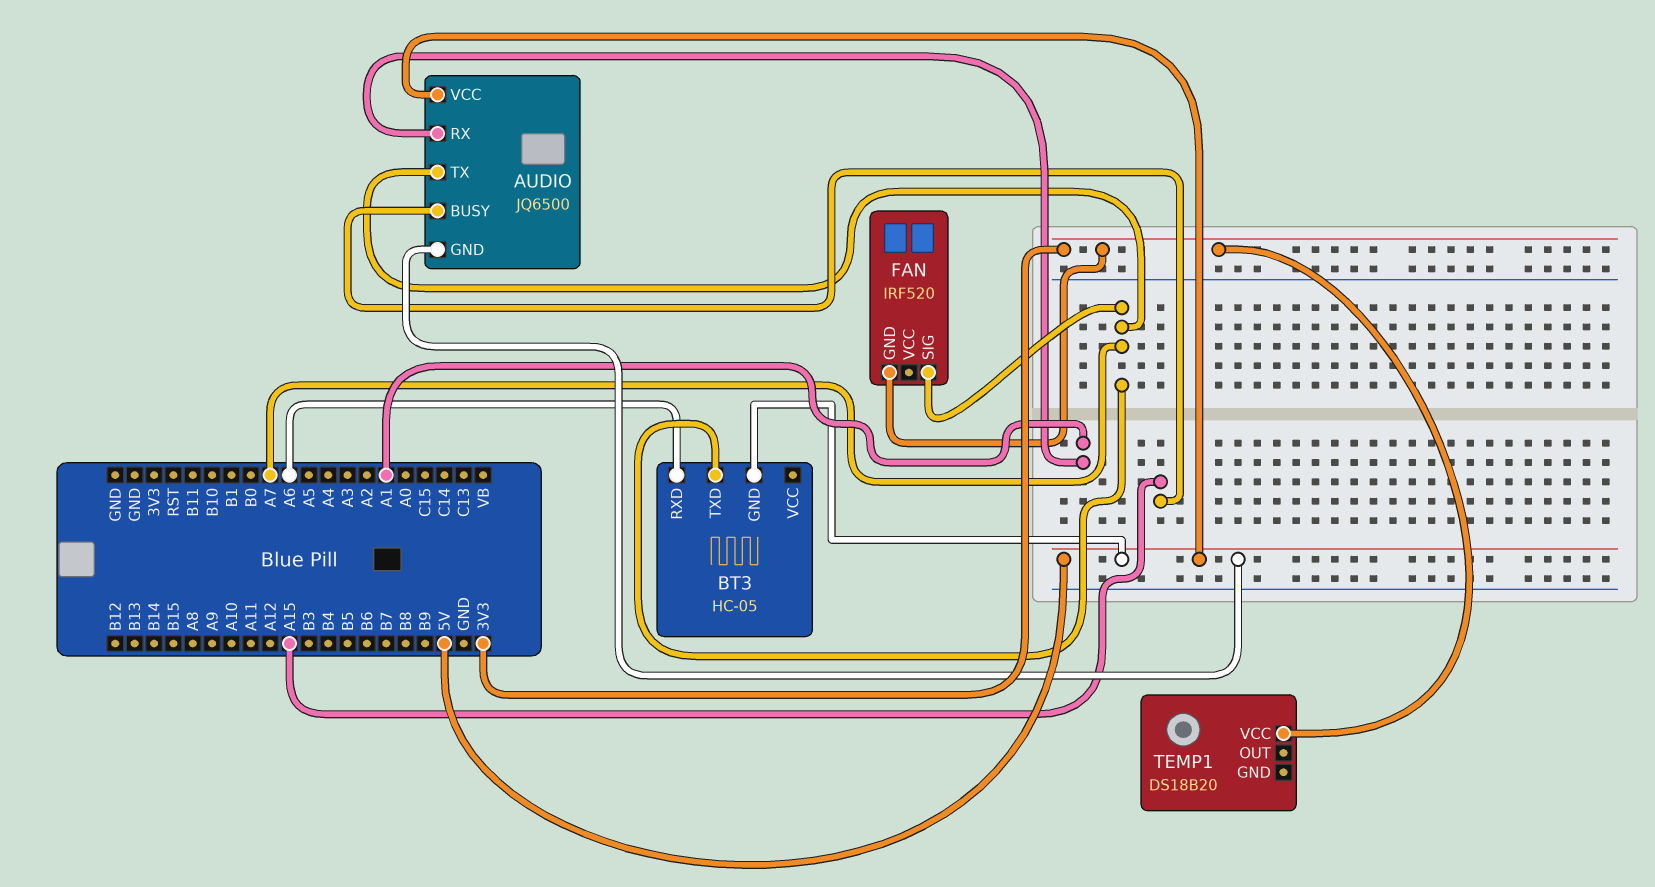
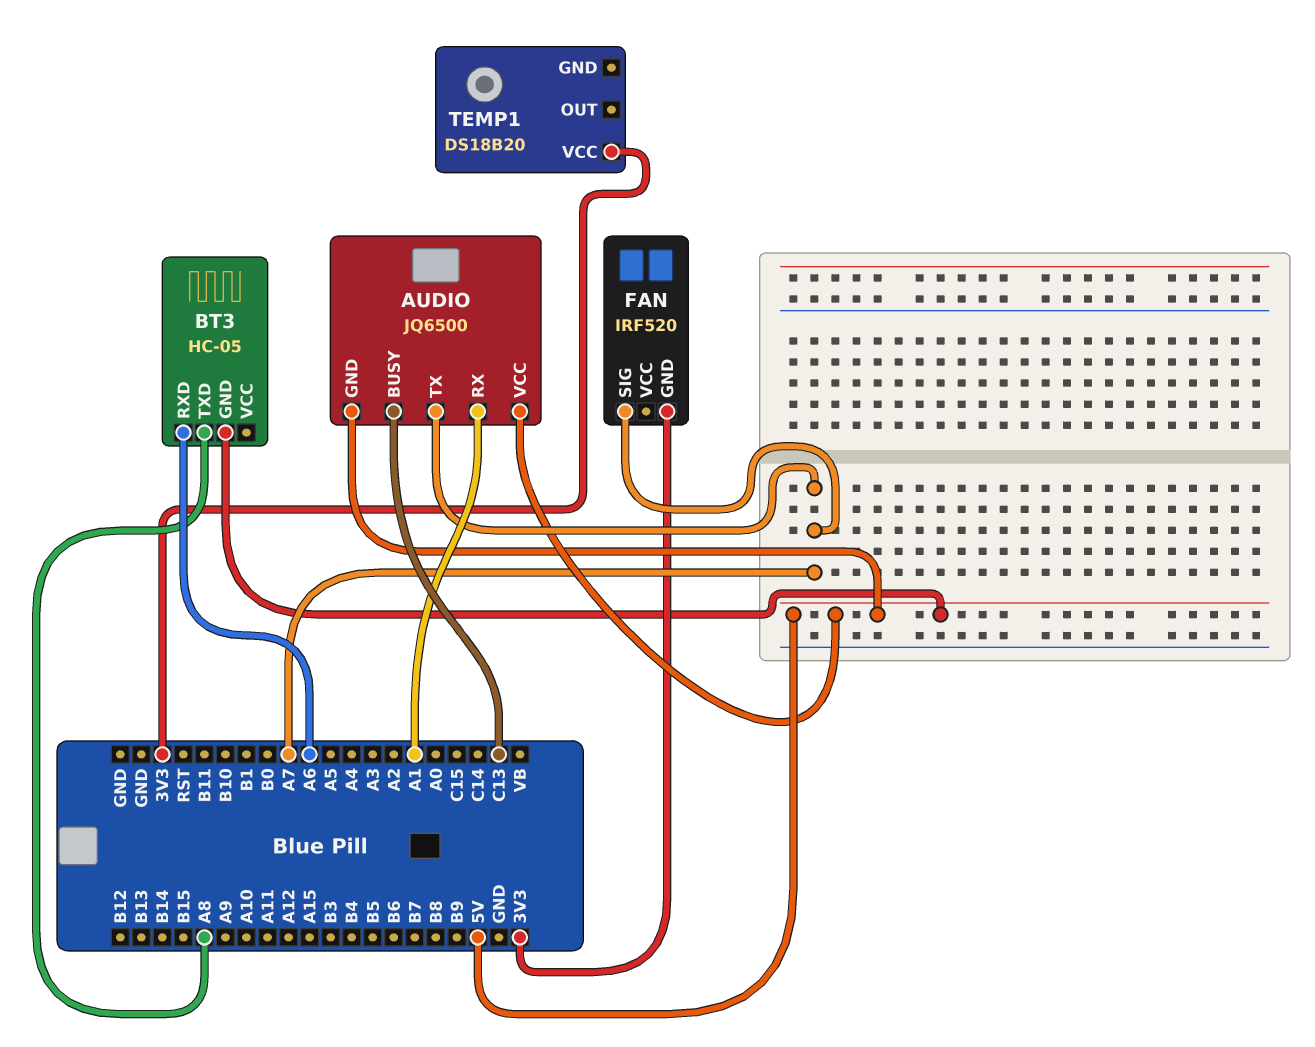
AUDIO pin BUSY: A15 -> C13
BT3 pin TXD: A7 -> A8

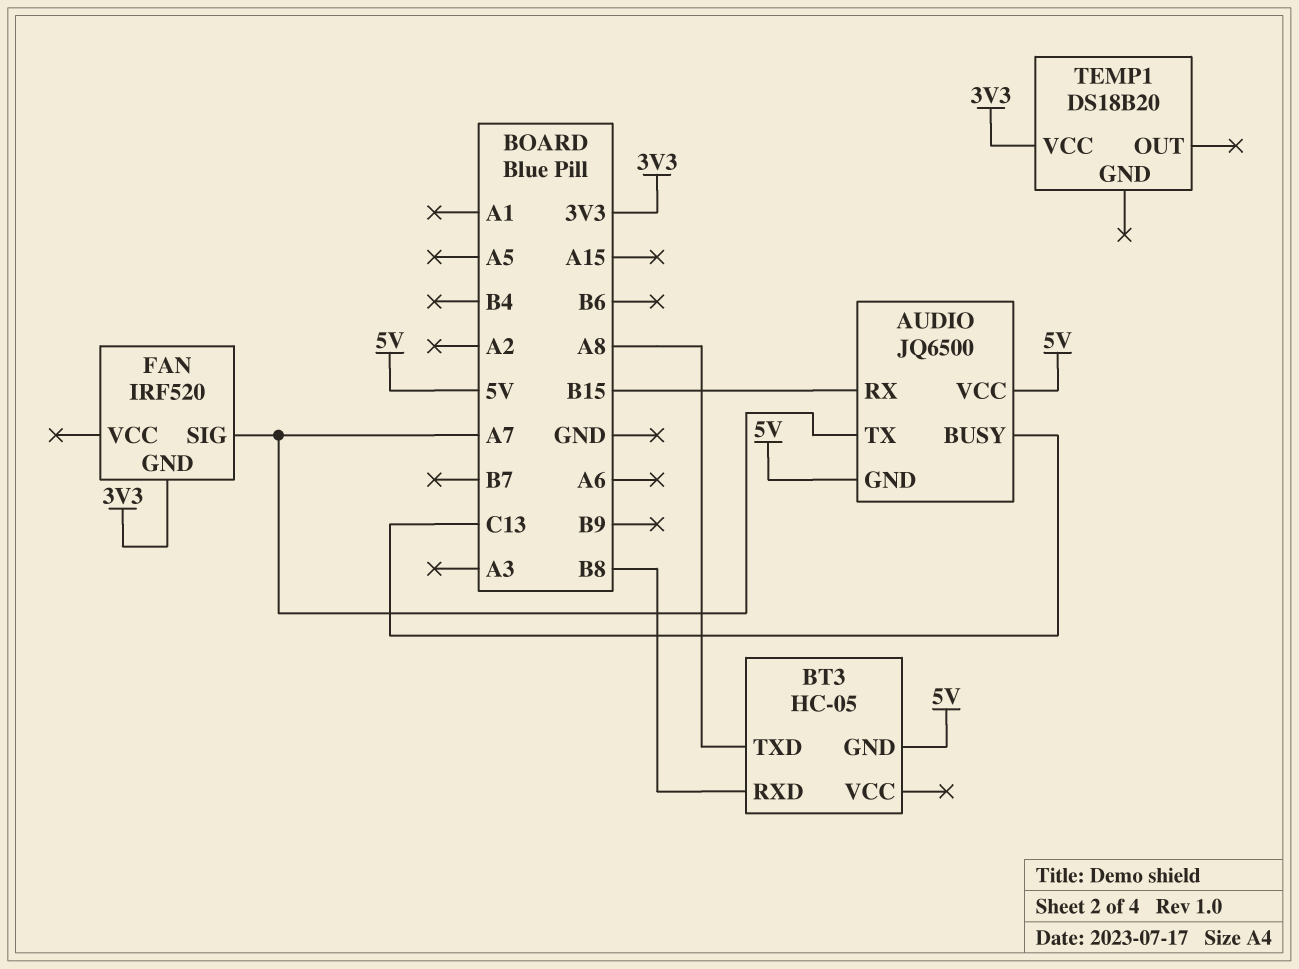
AUDIO pin RX: A1 -> B15
BT3 pin RXD: A6 -> B8

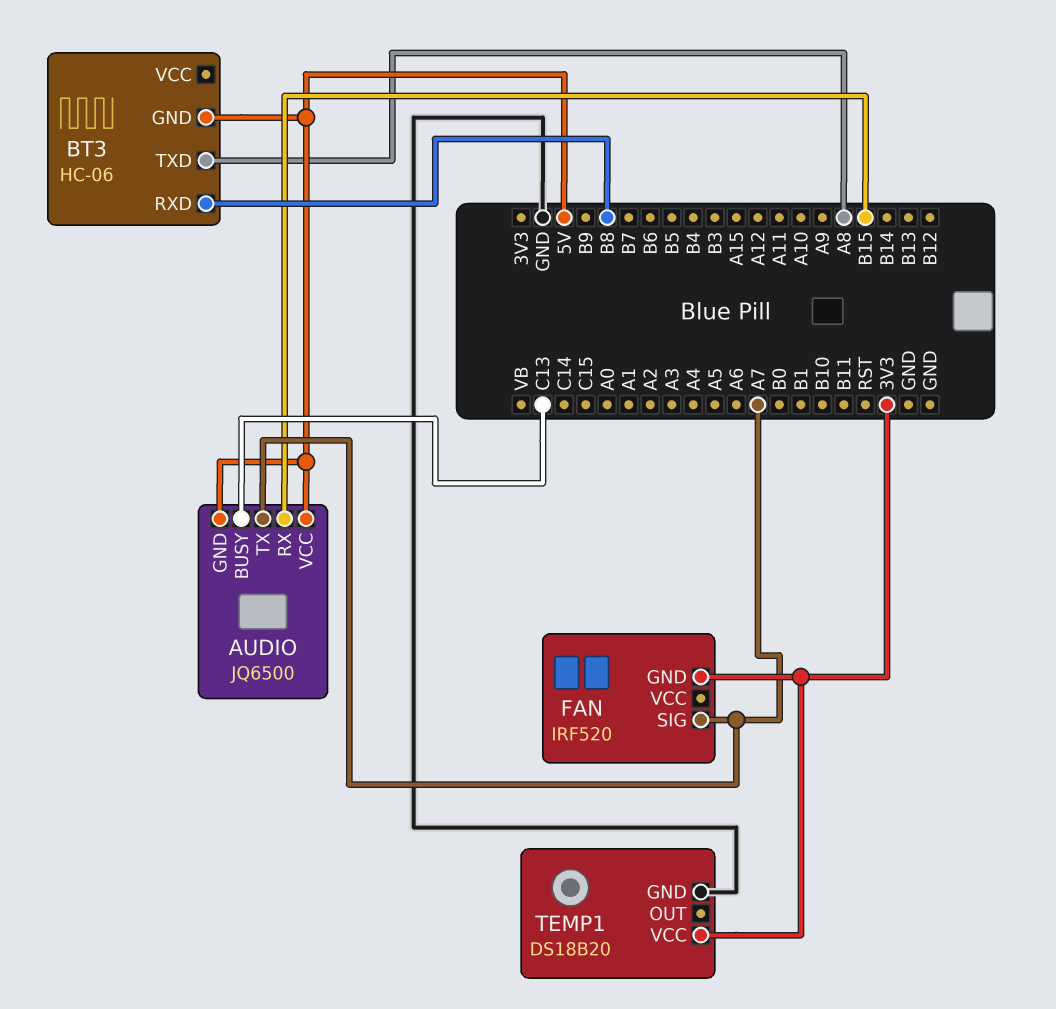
BT3: HC-05 -> HC-06
TEMP1 pin GND: none -> GND

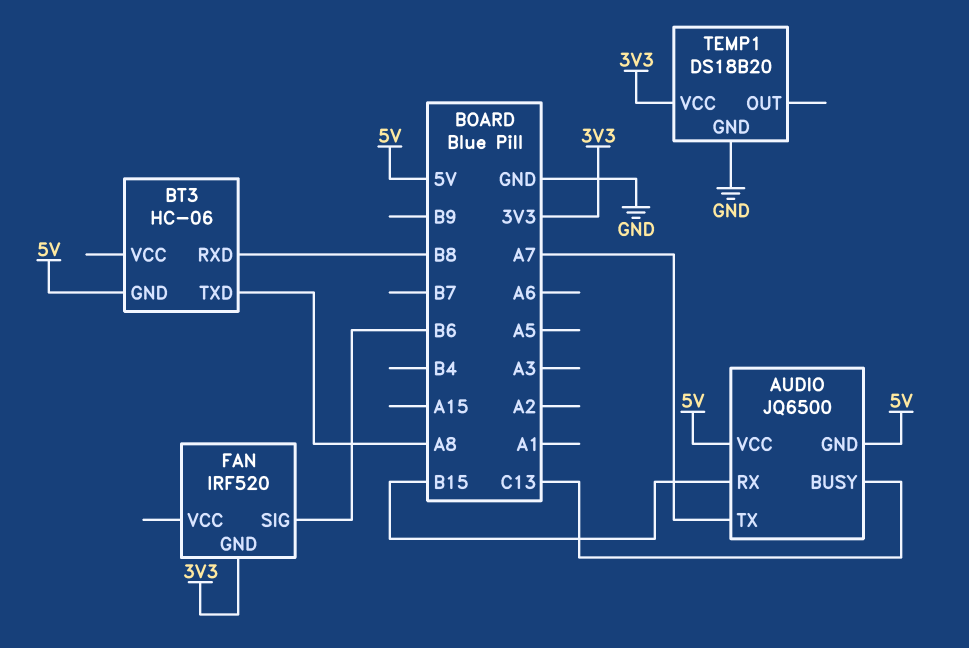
FAN pin SIG: A7 -> B6

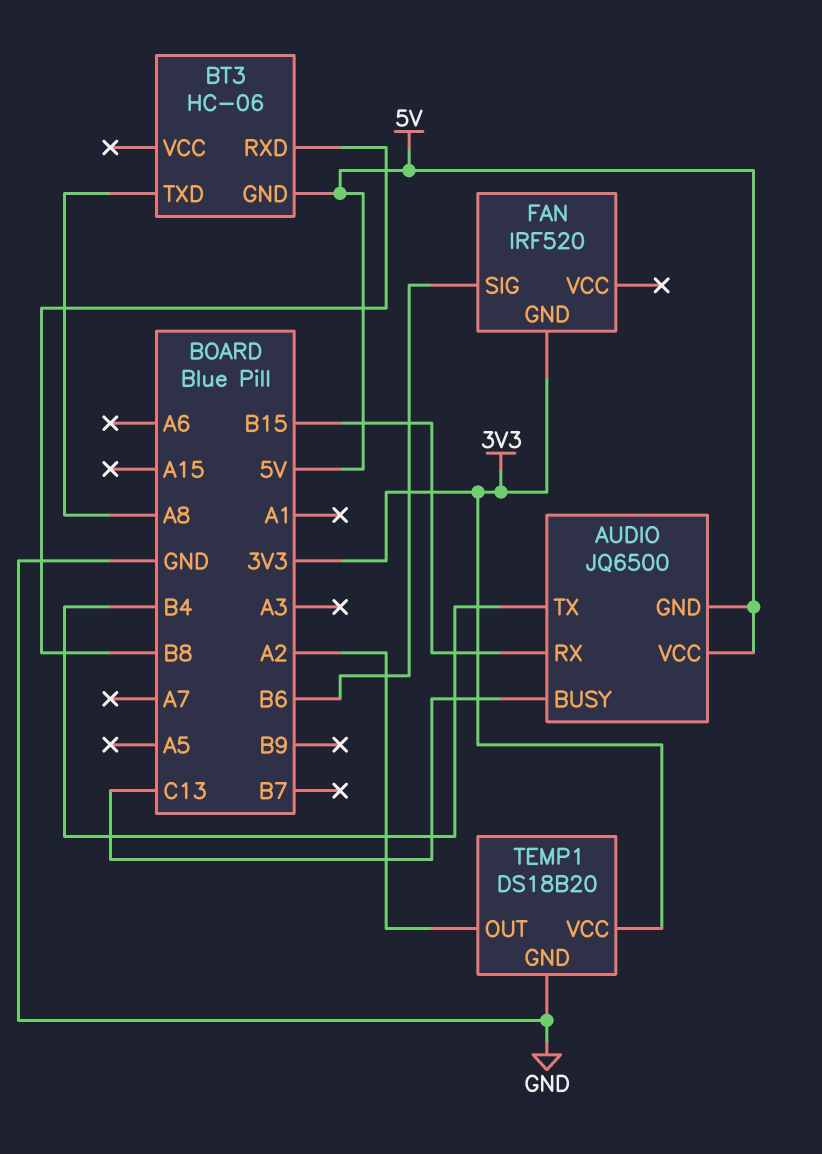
AUDIO pin TX: A7 -> B4
TEMP1 pin OUT: none -> A2

